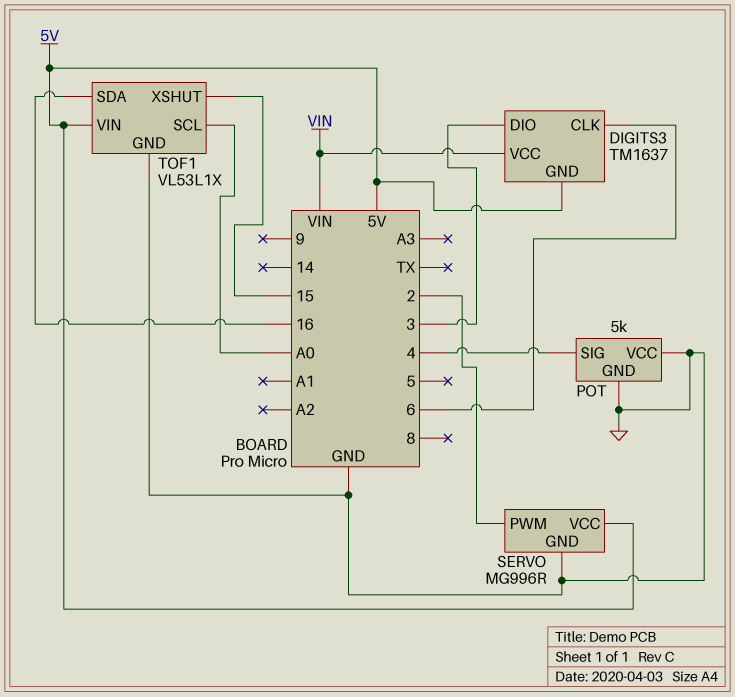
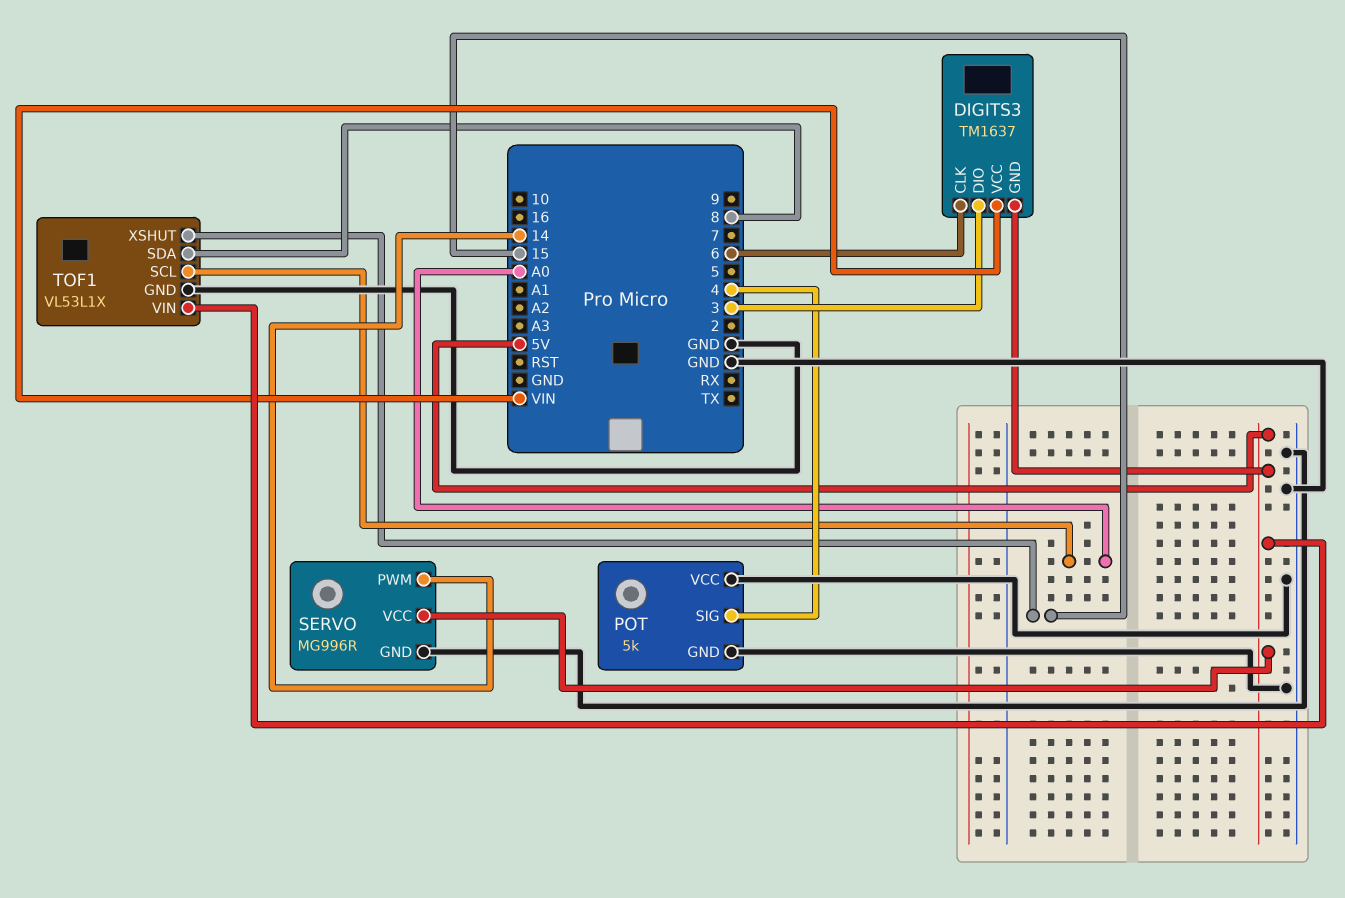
SERVO pin PWM: 2 -> 14
TOF1 pin SDA: 16 -> 8

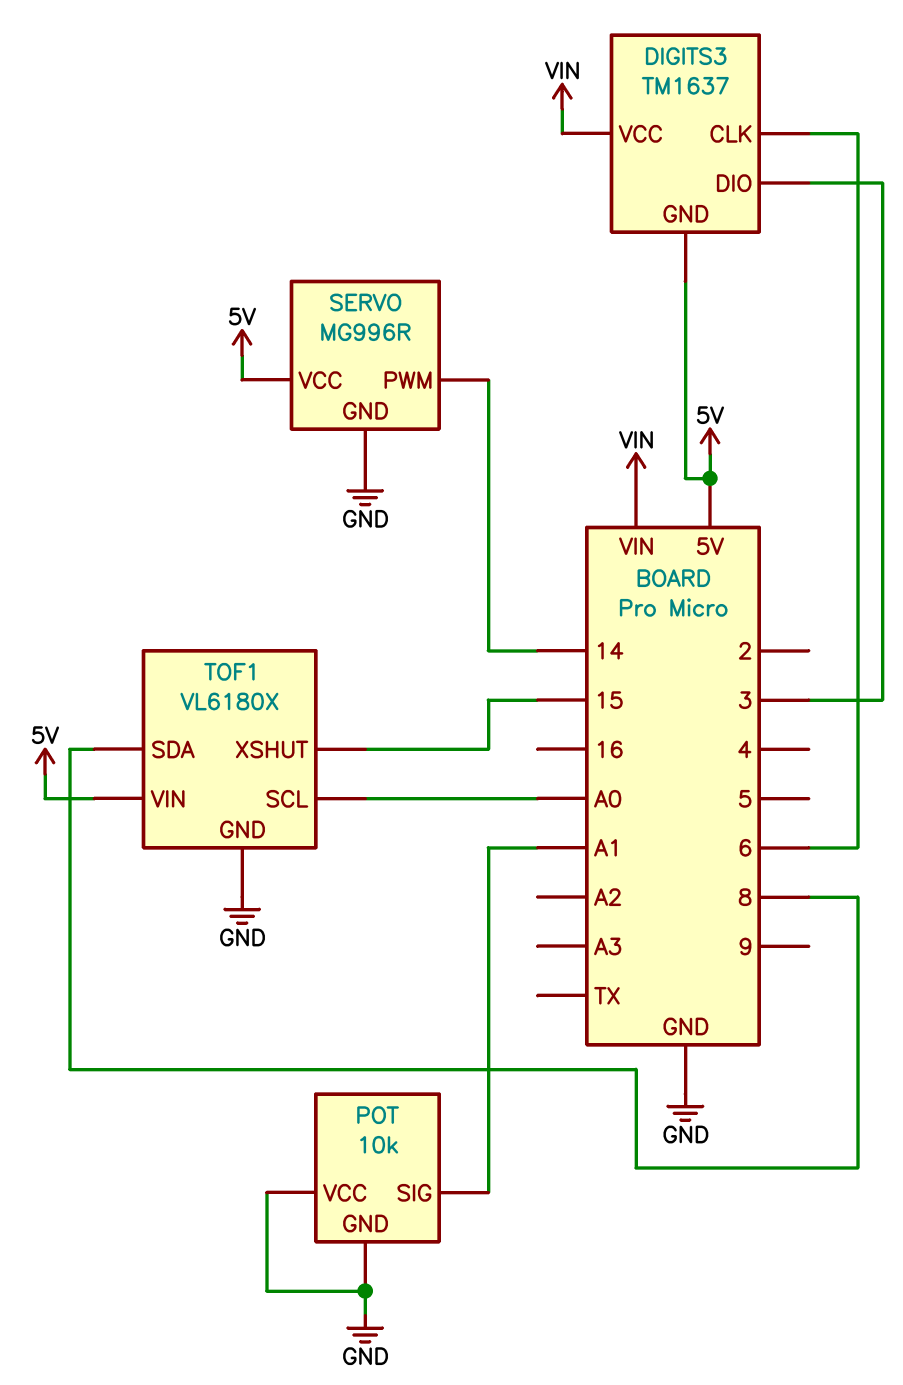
POT: 5k -> 10k
POT pin SIG: 4 -> A1
TOF1: VL53L1X -> VL6180X

